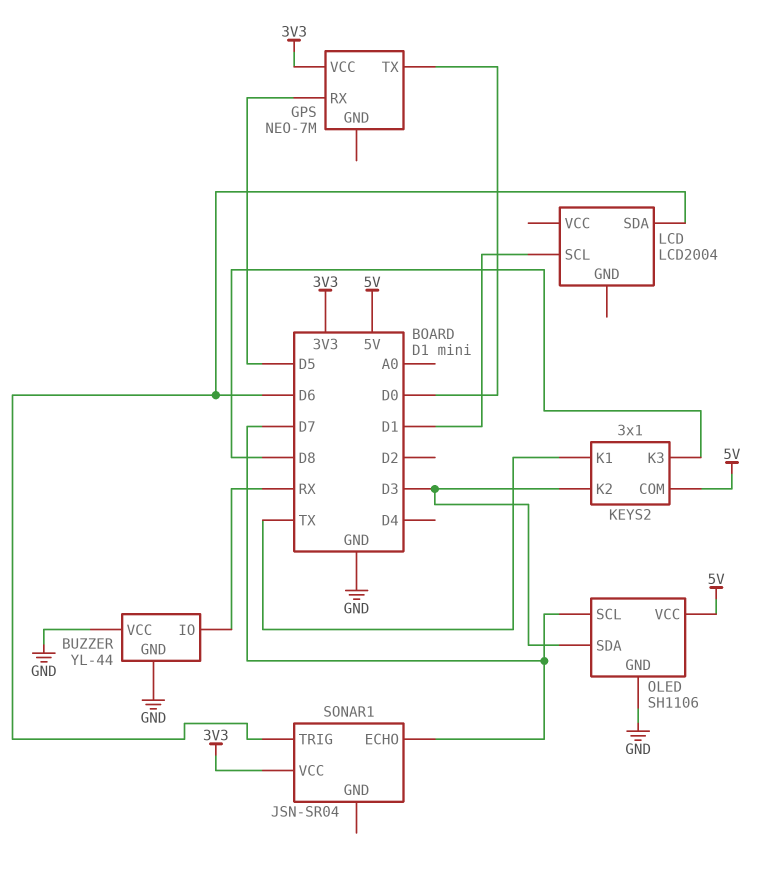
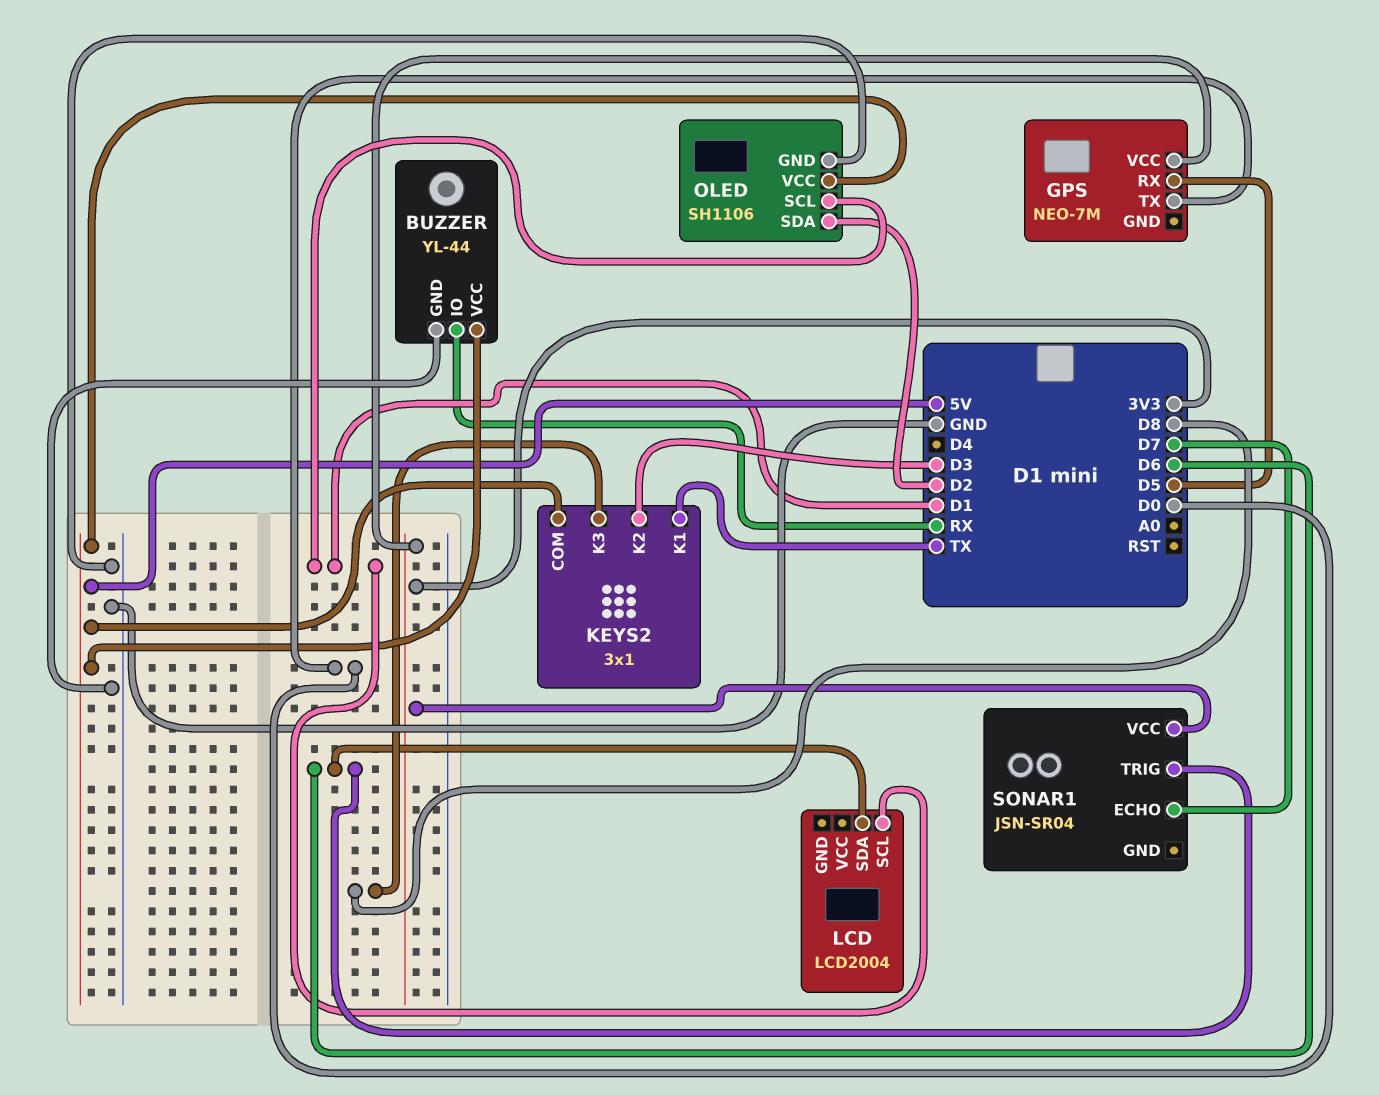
BUZZER pin VCC: GND -> 5V
OLED pin SCL: D7 -> D1
OLED pin SDA: D3 -> D2

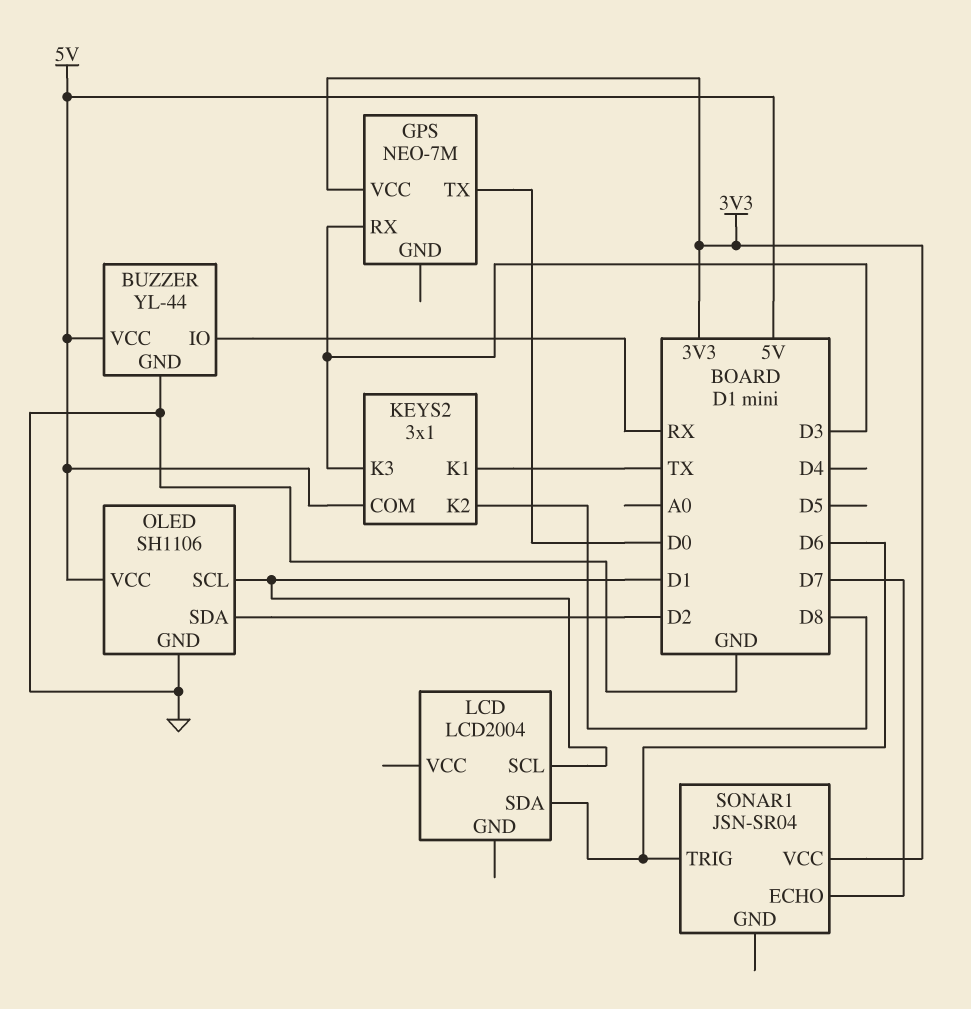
GPS pin RX: D5 -> D3
KEYS2 pin K2: D3 -> D8
KEYS2 pin K3: D8 -> D3

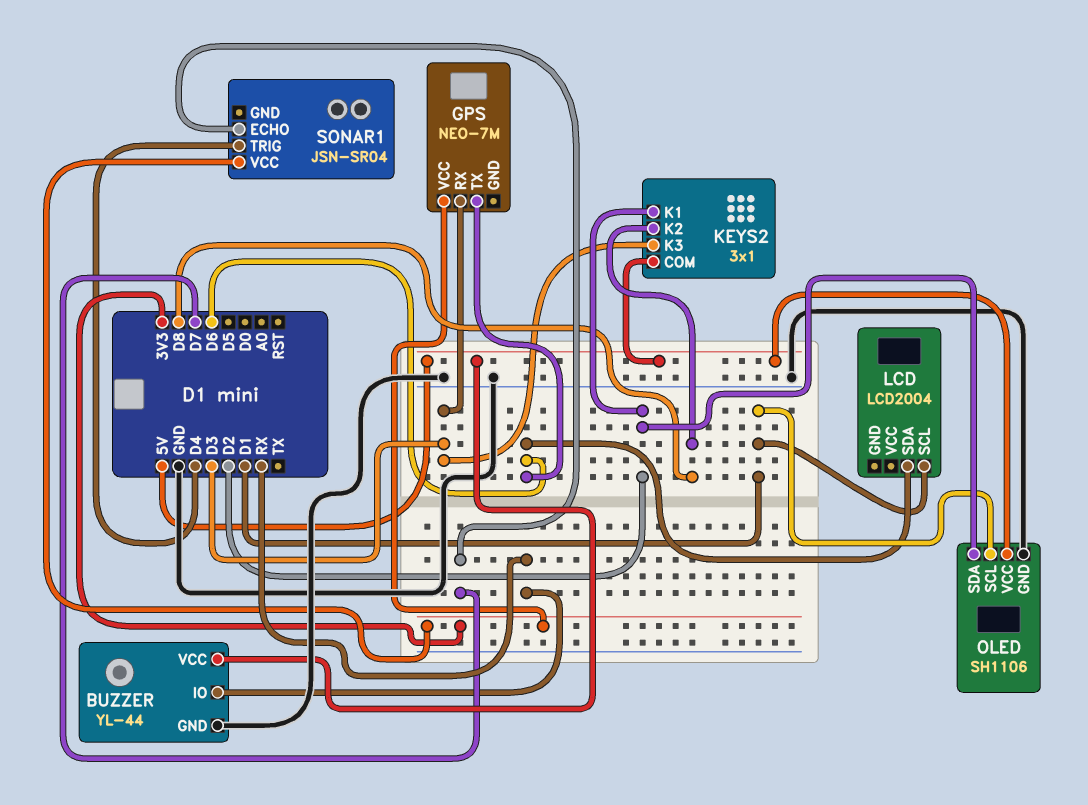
GPS pin TX: D0 -> D6
KEYS2 pin K1: TX -> D2
SONAR1 pin TRIG: D6 -> D4

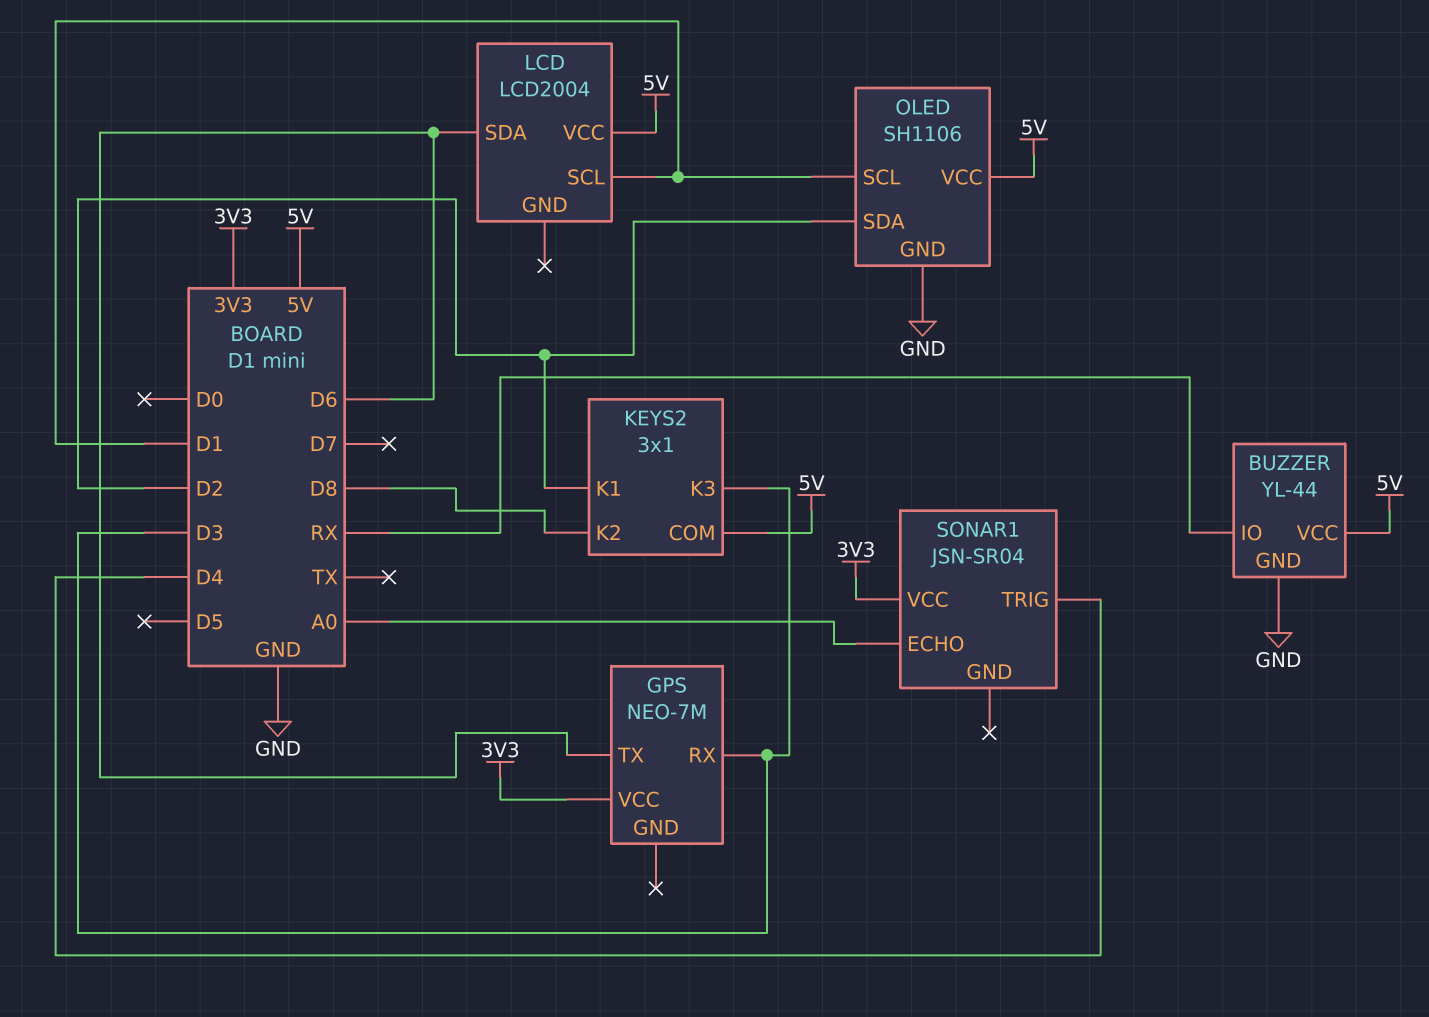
LCD pin VCC: none -> 5V
SONAR1 pin ECHO: D7 -> A0

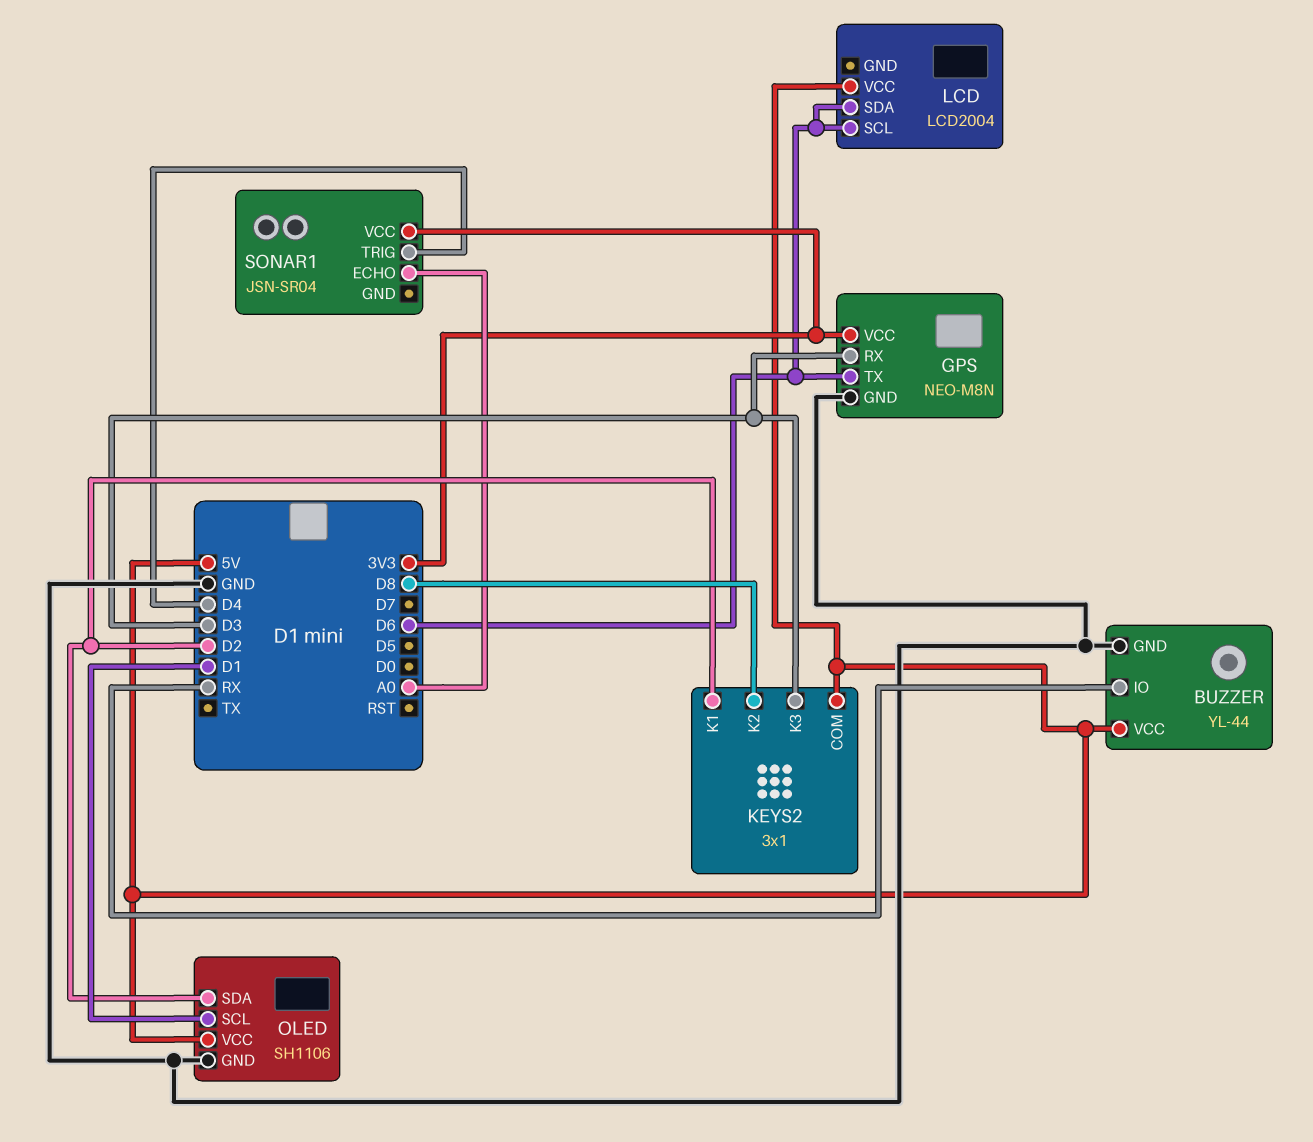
GPS: NEO-7M -> NEO-M8N
GPS pin GND: none -> GND
LCD pin SCL: D1 -> D6

